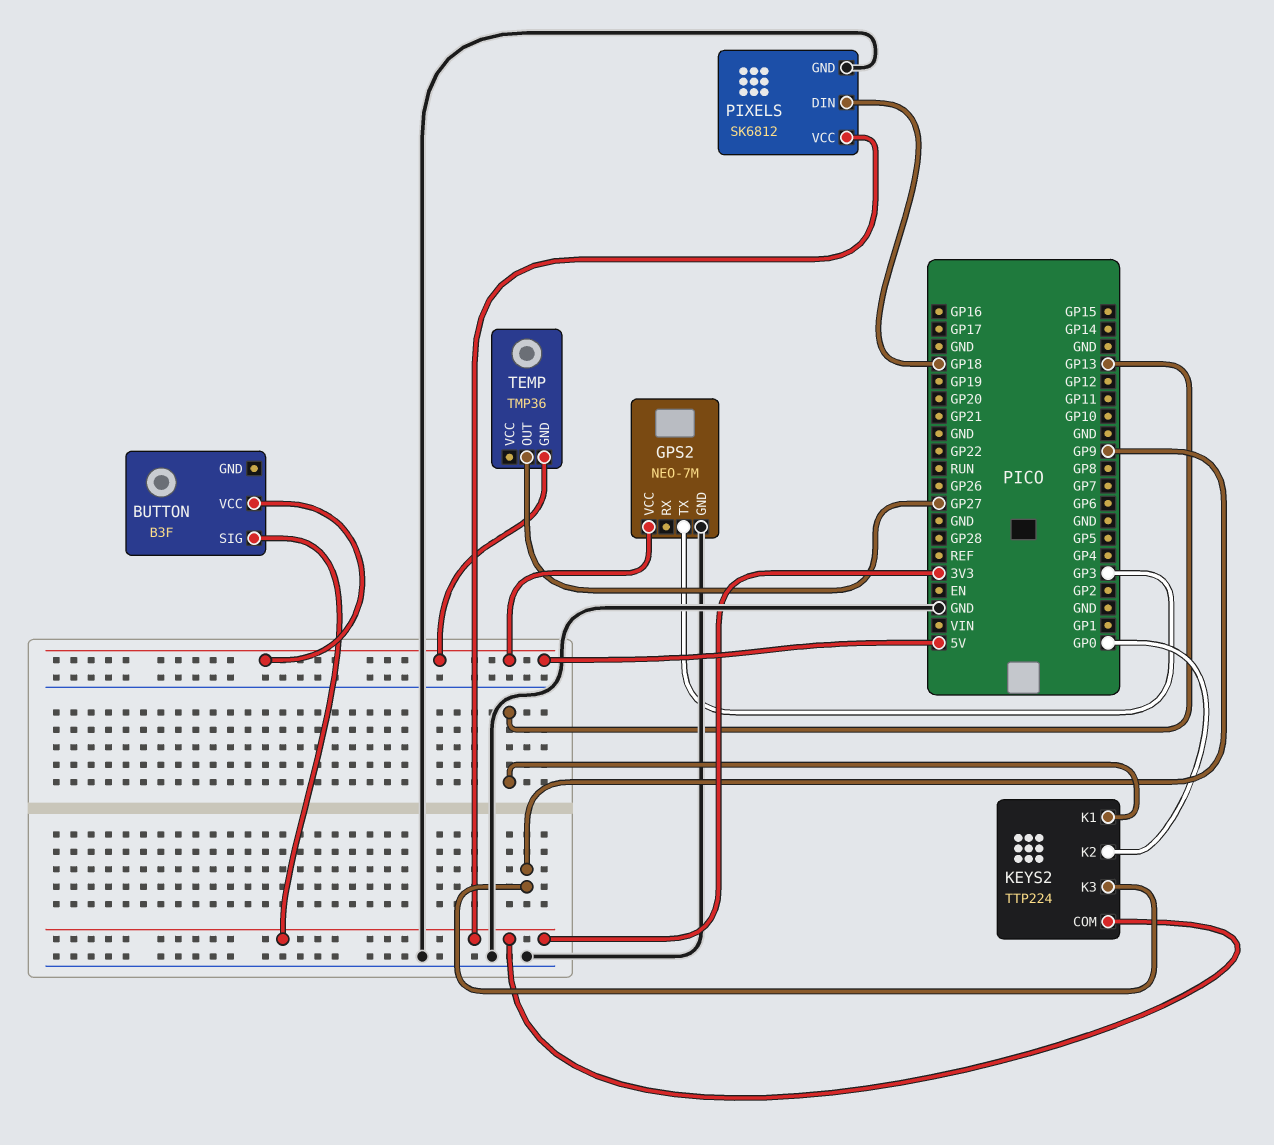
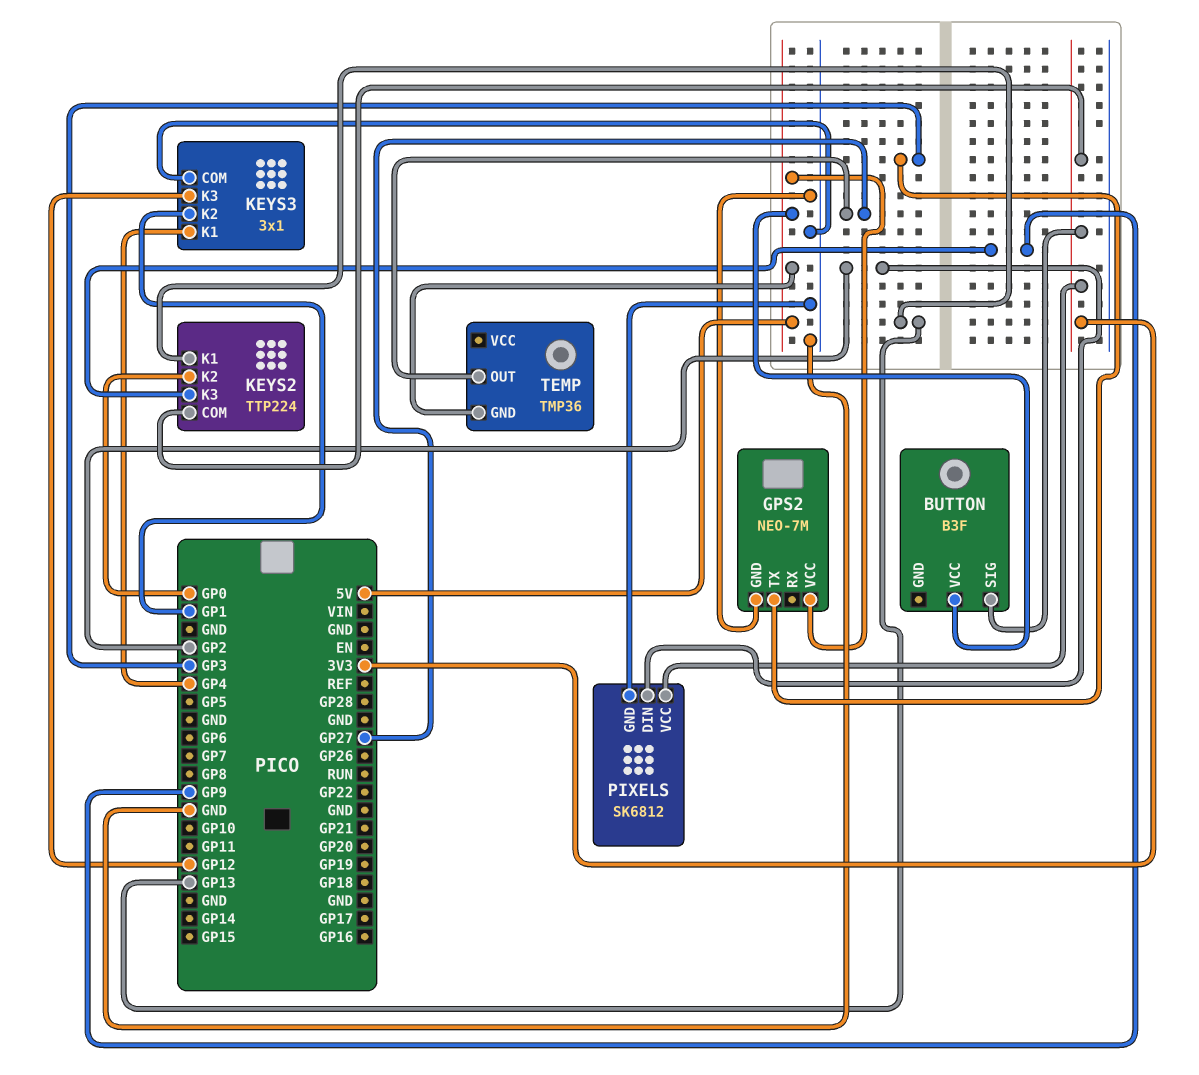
KEYS3: none -> 3x1
KEYS3 pin COM: none -> GND
KEYS3 pin K1: none -> GP4
KEYS3 pin K2: none -> GP1
KEYS3 pin K3: none -> GP12
PIXELS pin DIN: GP18 -> GP2

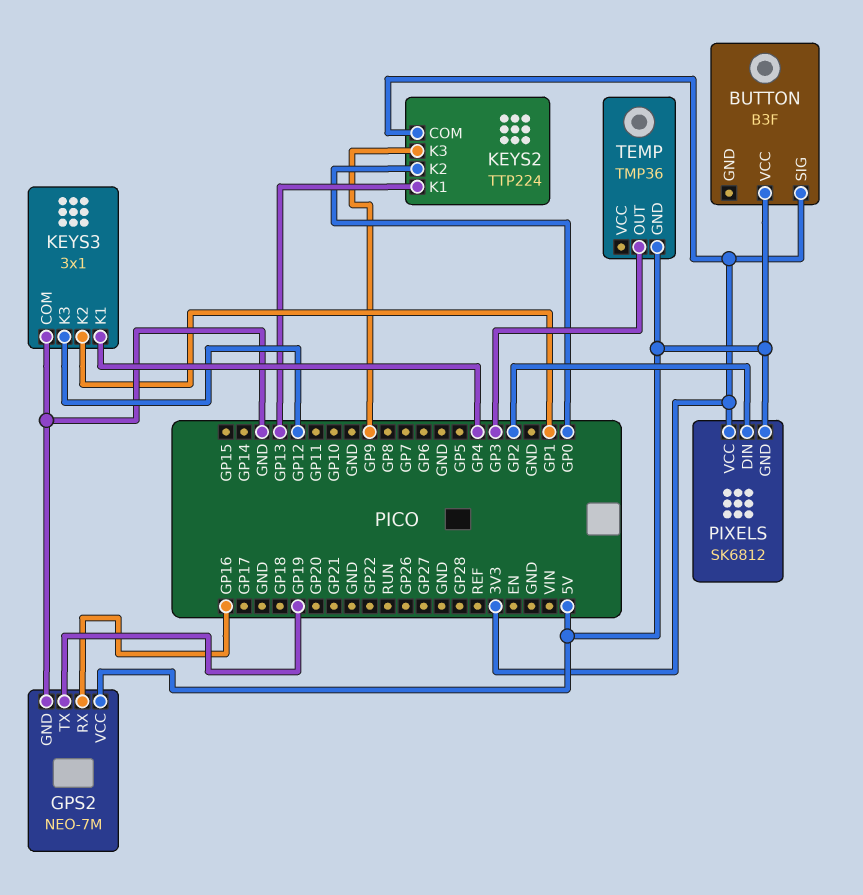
GPS2 pin RX: none -> GP16
GPS2 pin TX: GP3 -> GP19
PIXELS pin GND: GND -> 5V
TEMP pin OUT: GP27 -> GP3

